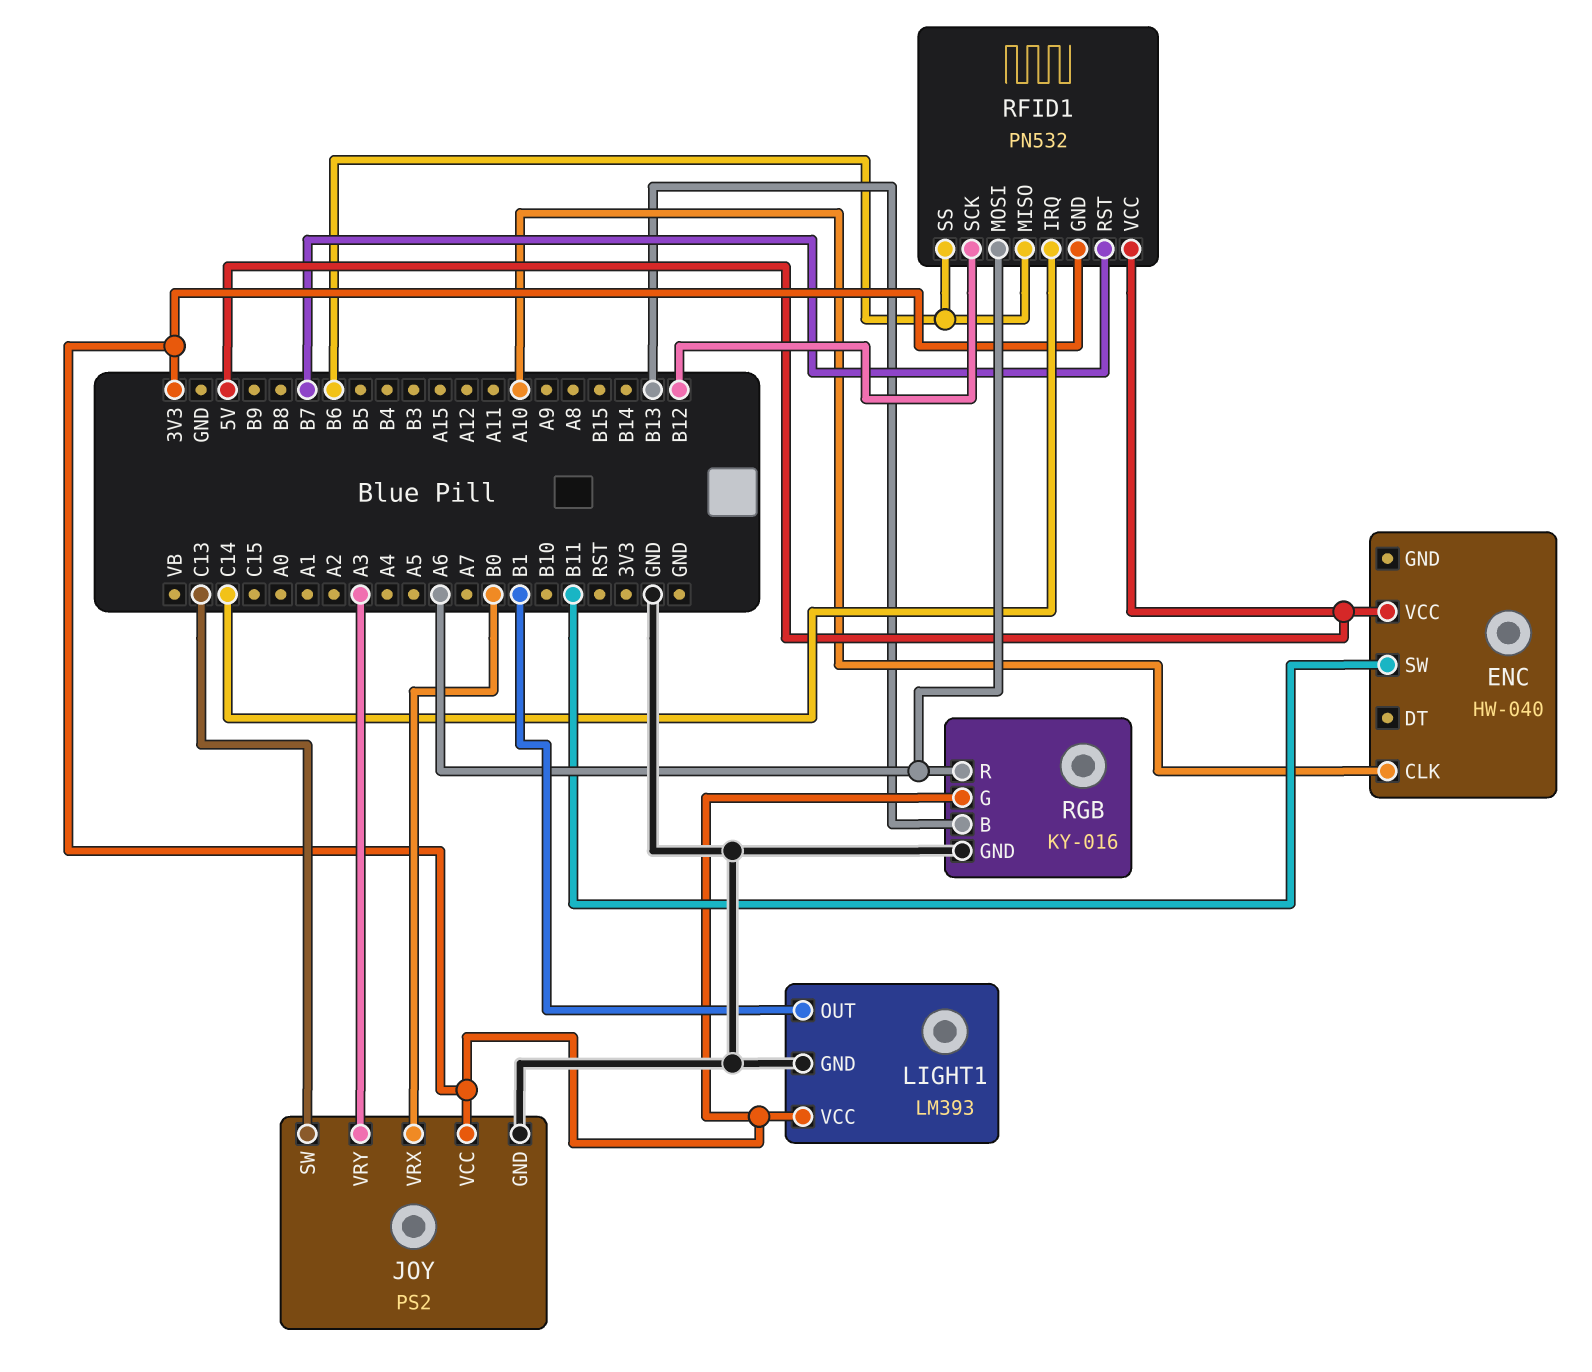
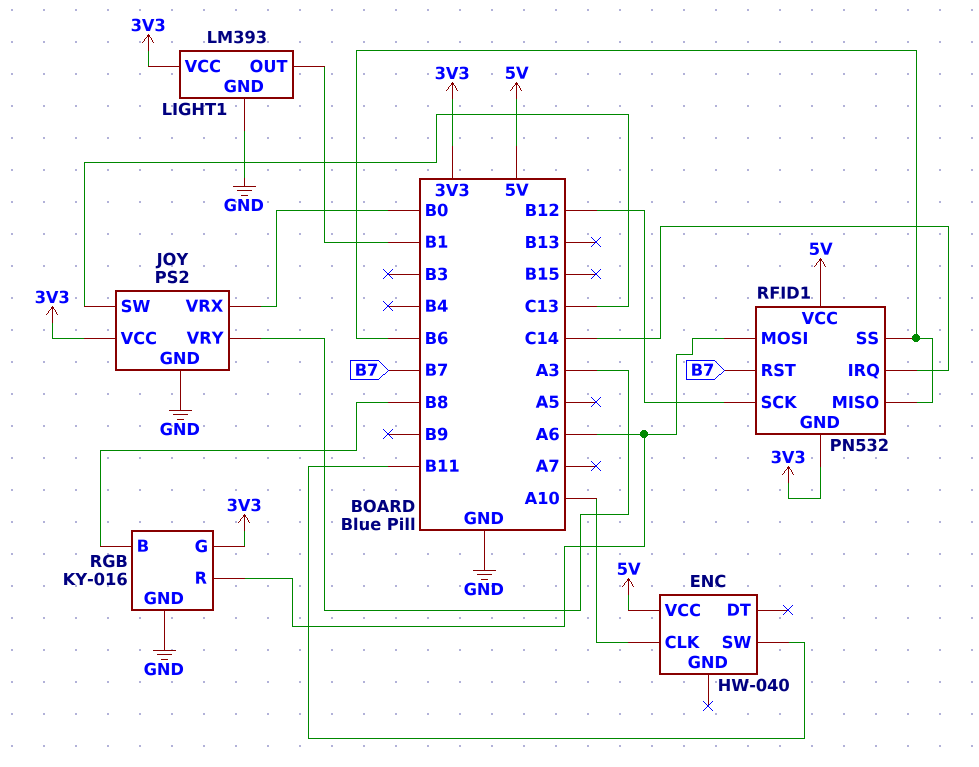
RGB pin B: B13 -> B8

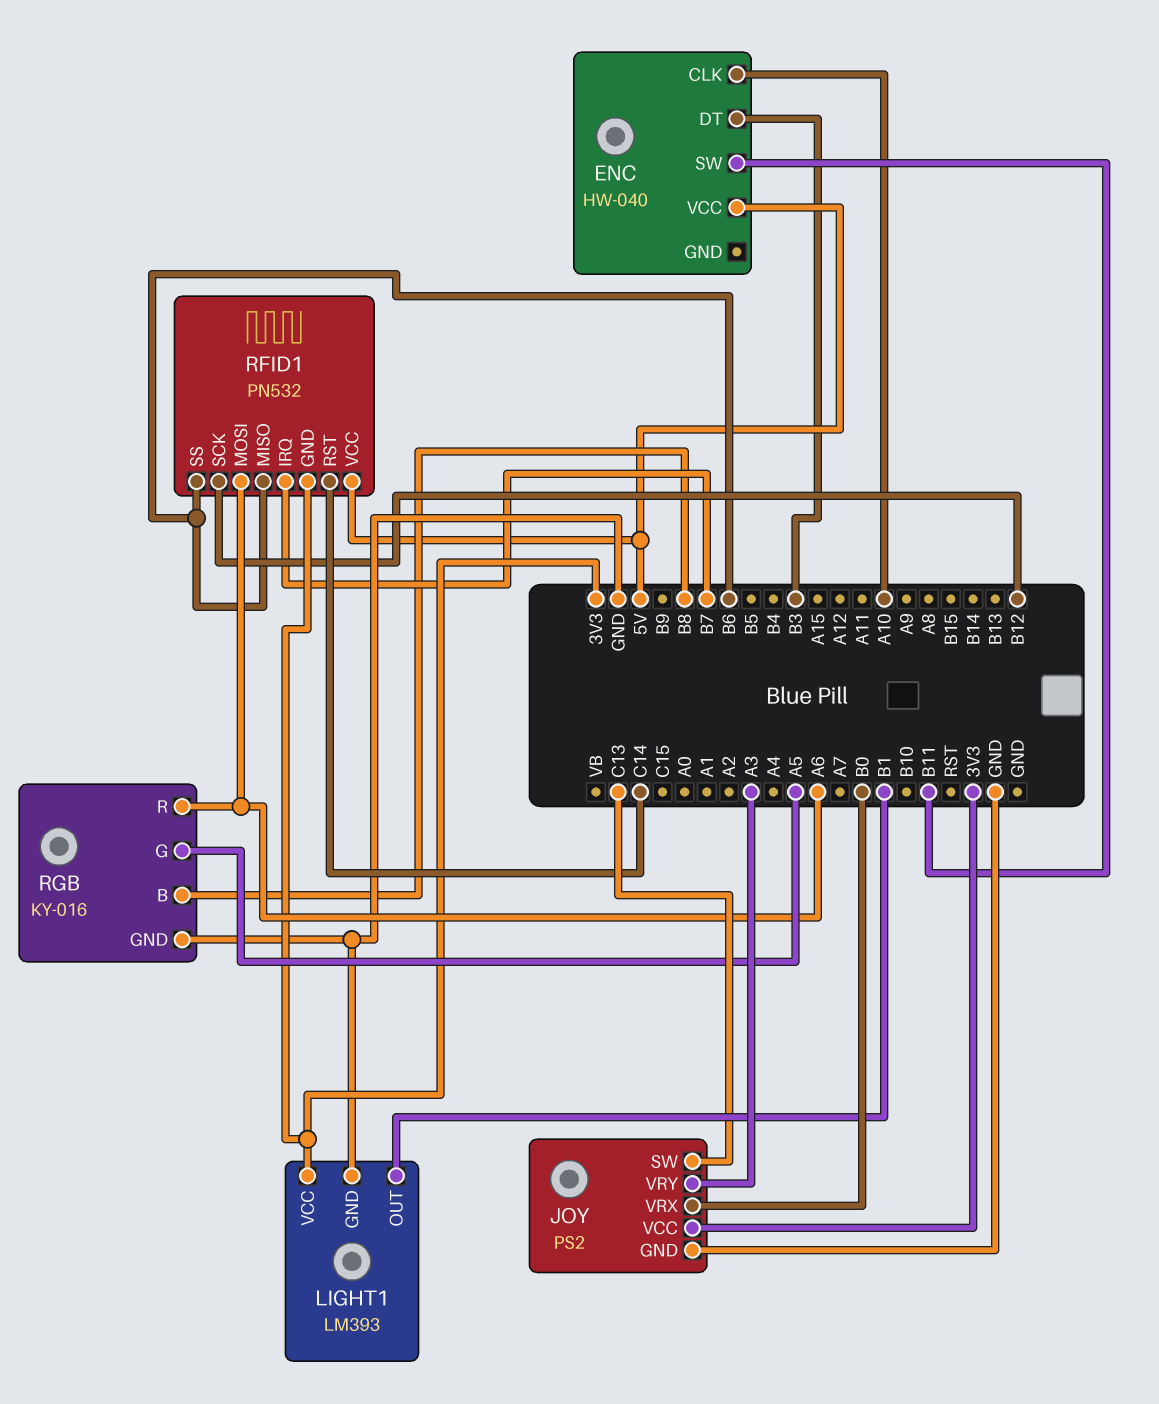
ENC pin DT: none -> B3
RFID1 pin IRQ: C14 -> B7
RFID1 pin RST: B7 -> C14
RGB pin G: 3V3 -> A5

